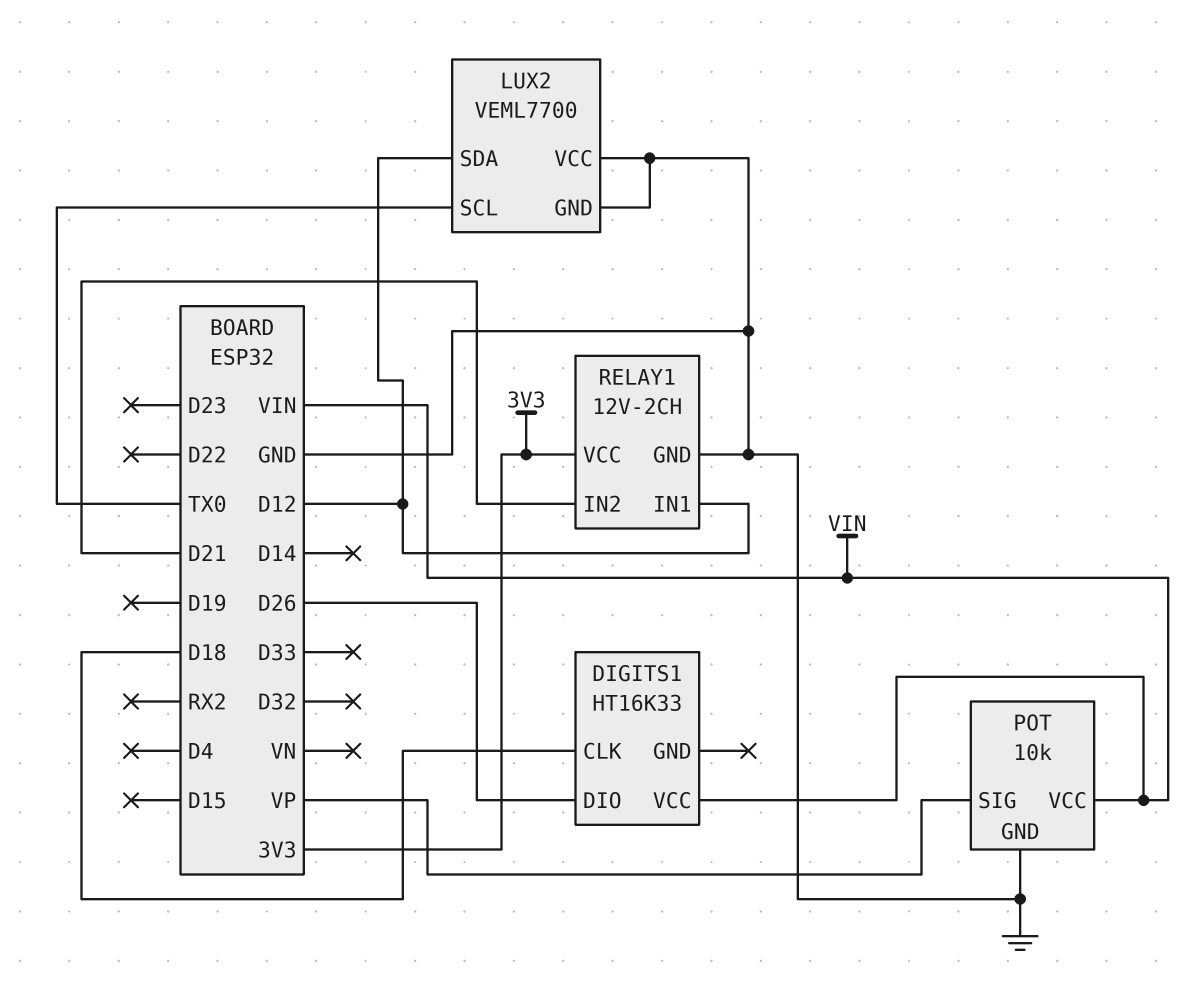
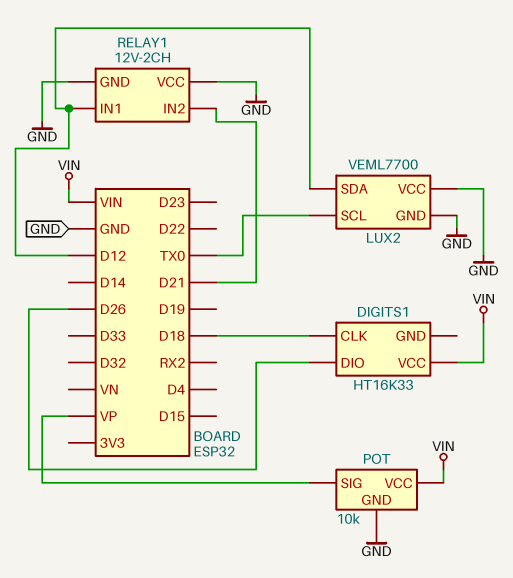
RELAY1 pin VCC: 3V3 -> GND

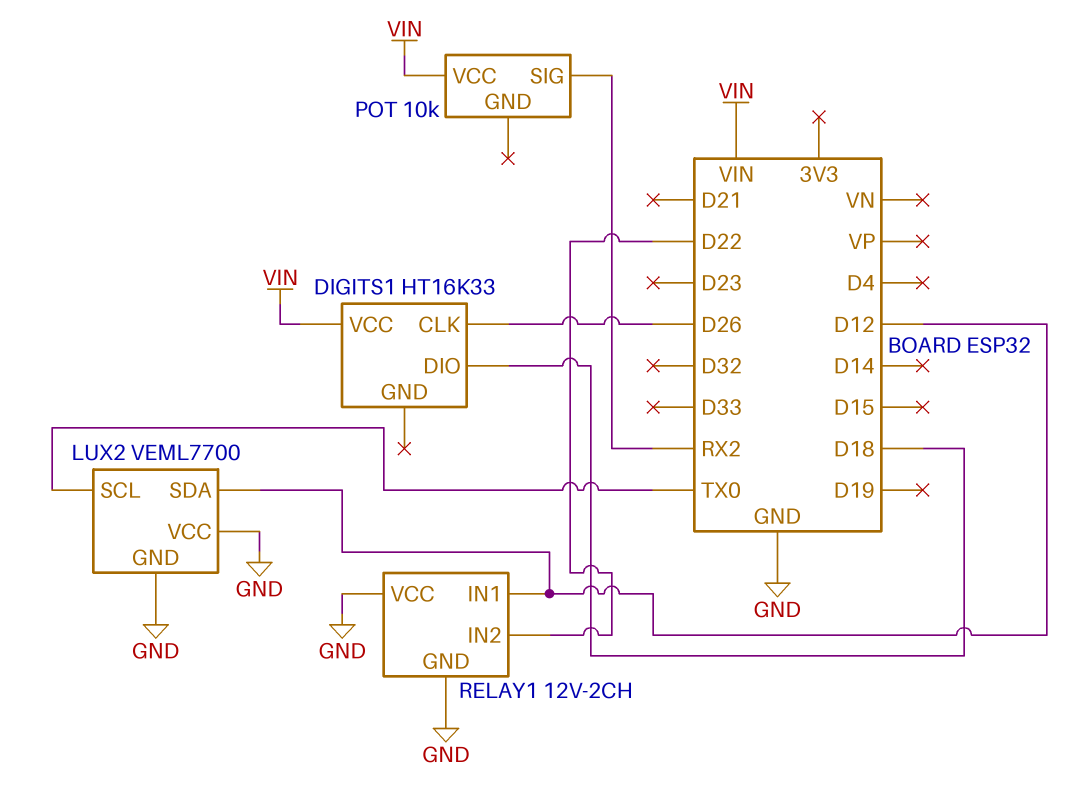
DIGITS1 pin CLK: D18 -> D26
DIGITS1 pin DIO: D26 -> D18
POT pin GND: GND -> none
POT pin SIG: VP -> RX2
RELAY1 pin IN2: D21 -> D22

